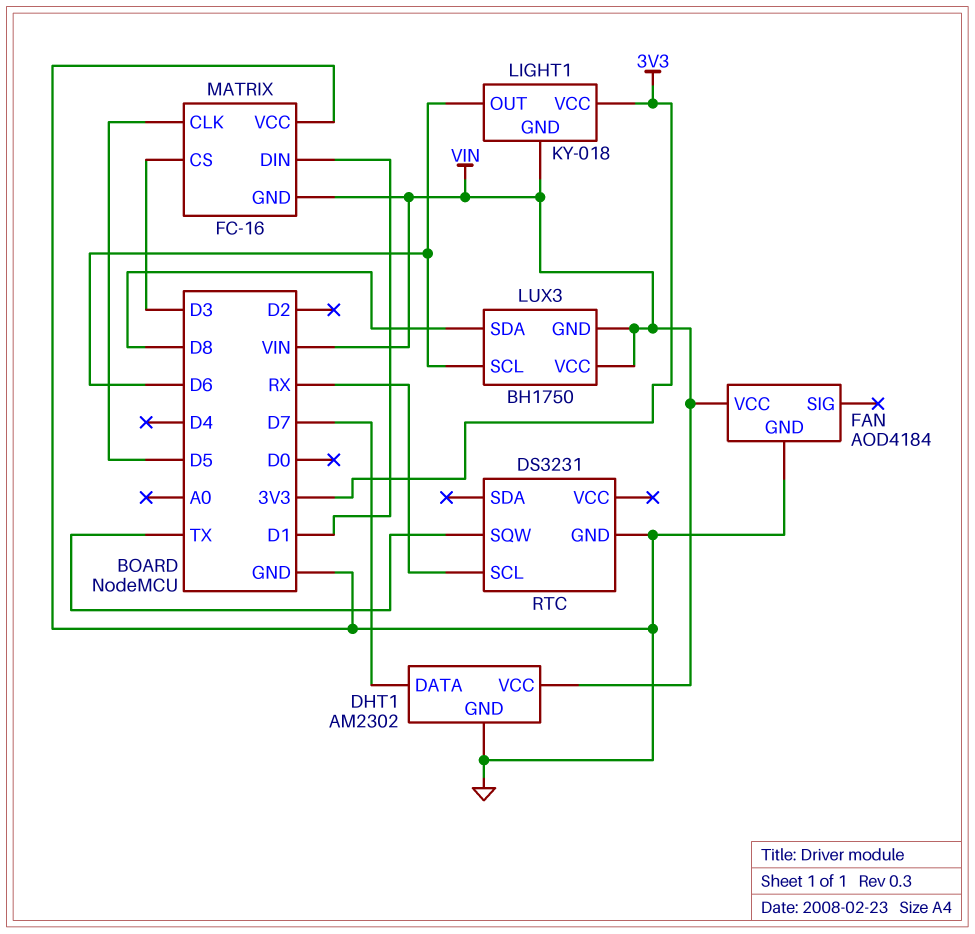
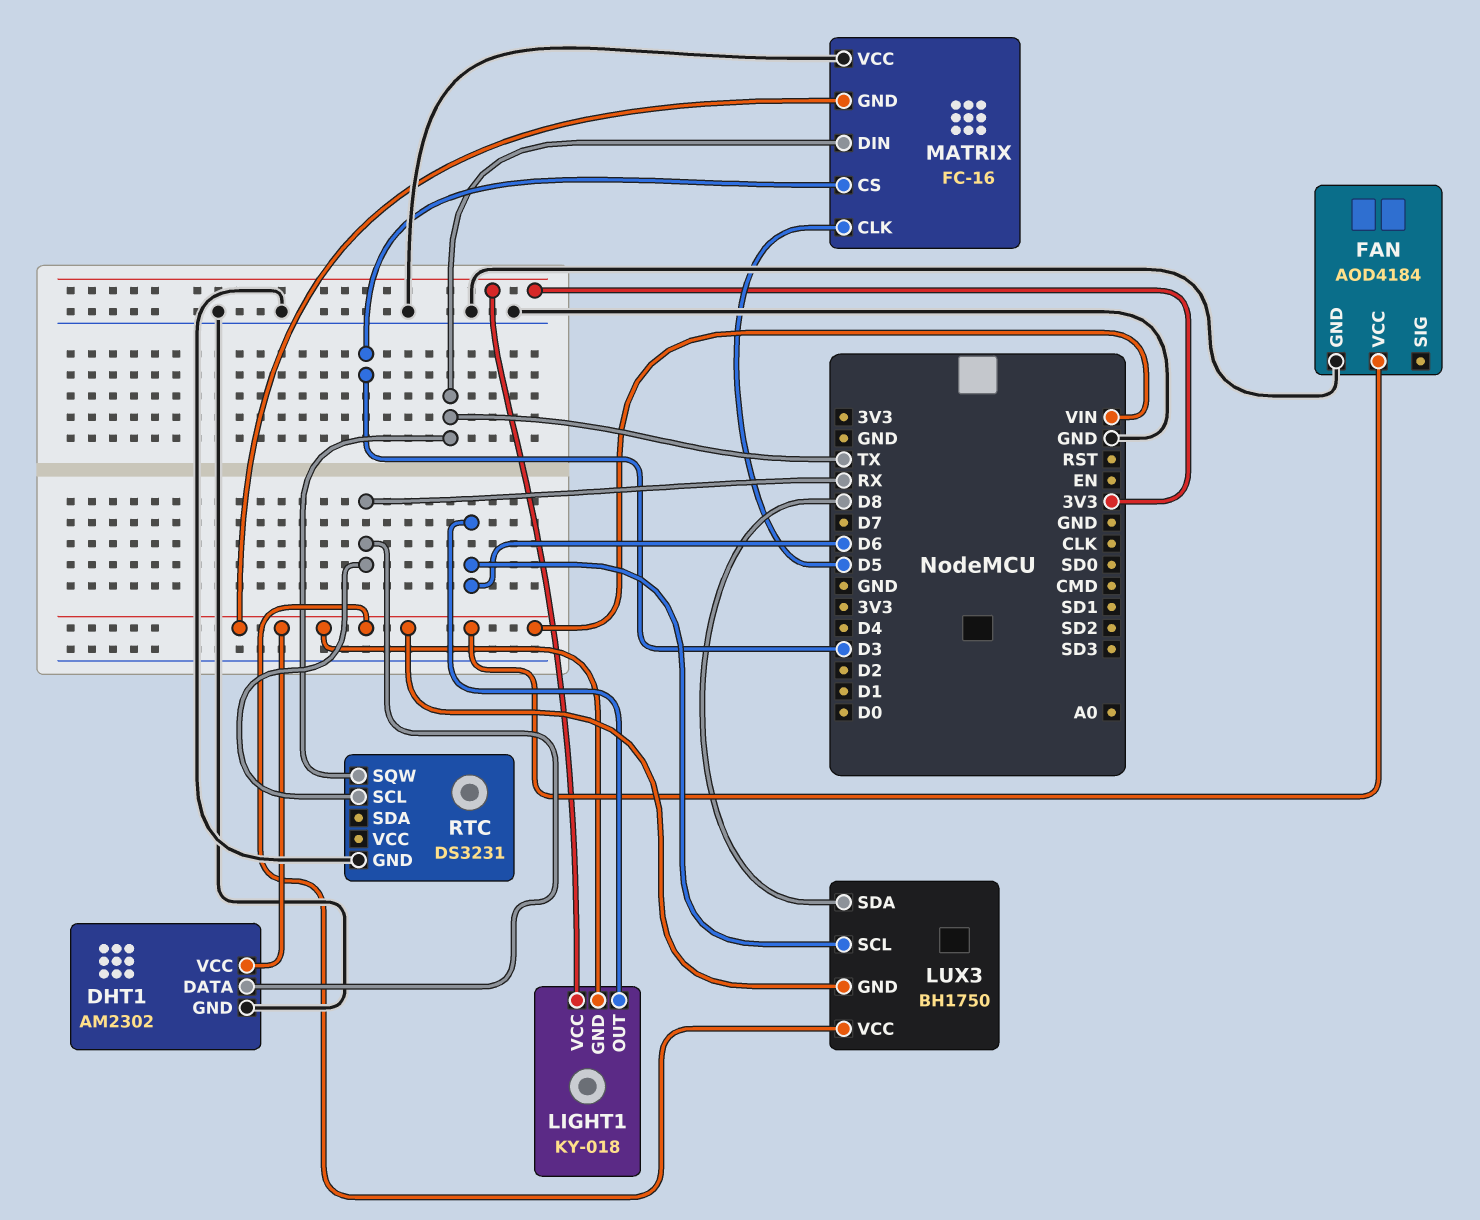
DHT1 pin DATA: D7 -> RX
MATRIX pin DIN: D1 -> TX

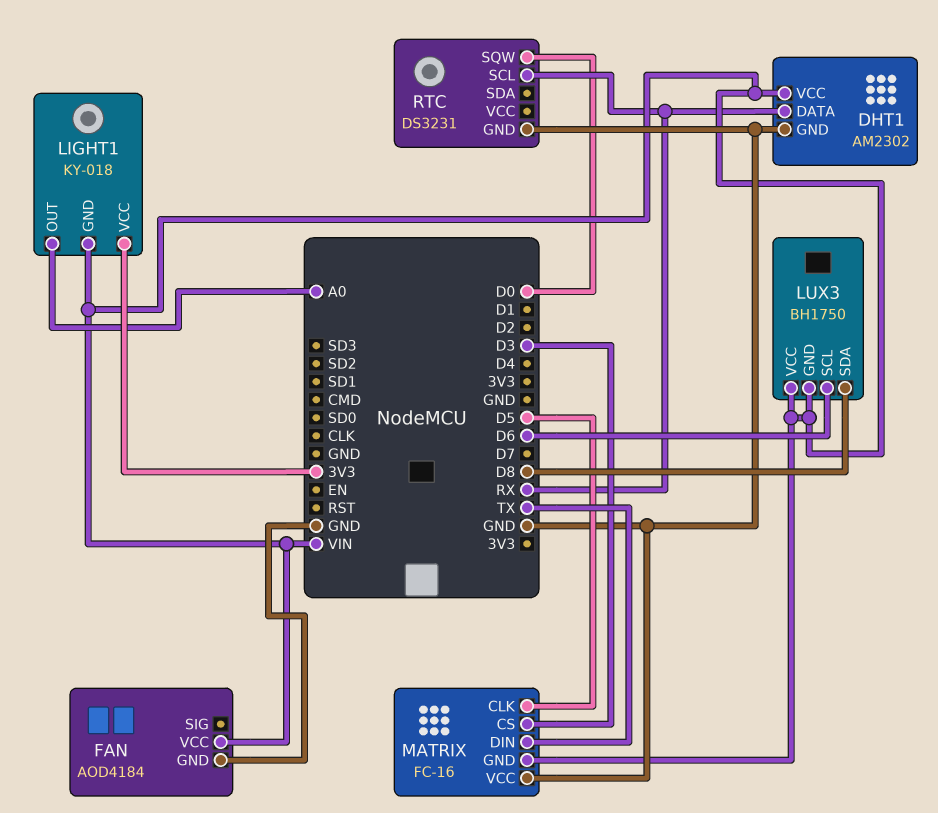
LIGHT1 pin OUT: D6 -> A0
RTC pin SQW: TX -> D0

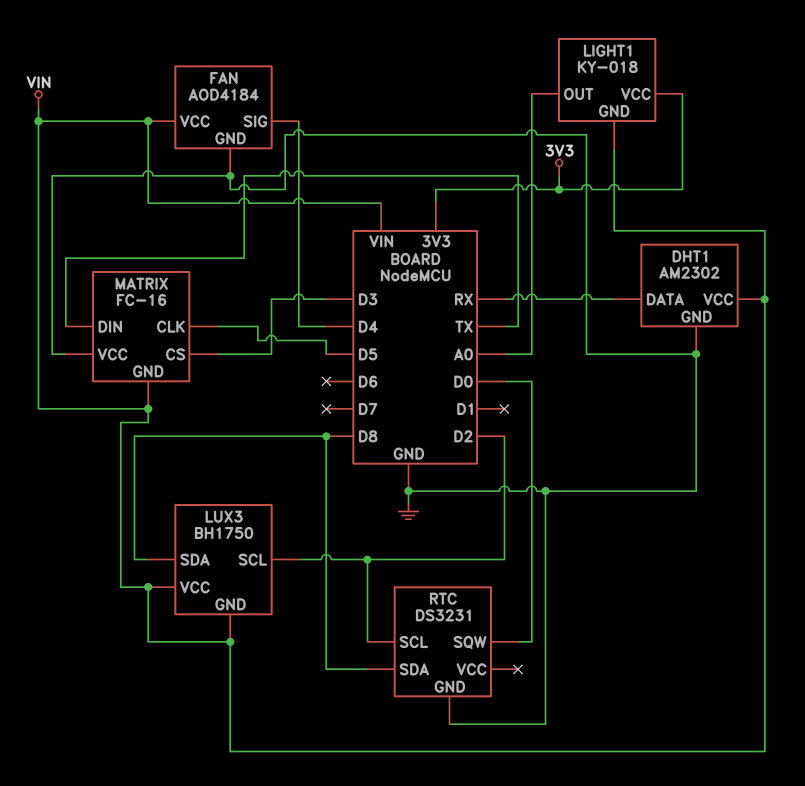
FAN pin SIG: none -> D4
LUX3 pin SCL: D6 -> D2
RTC pin SCL: RX -> D2
RTC pin SDA: none -> D8

